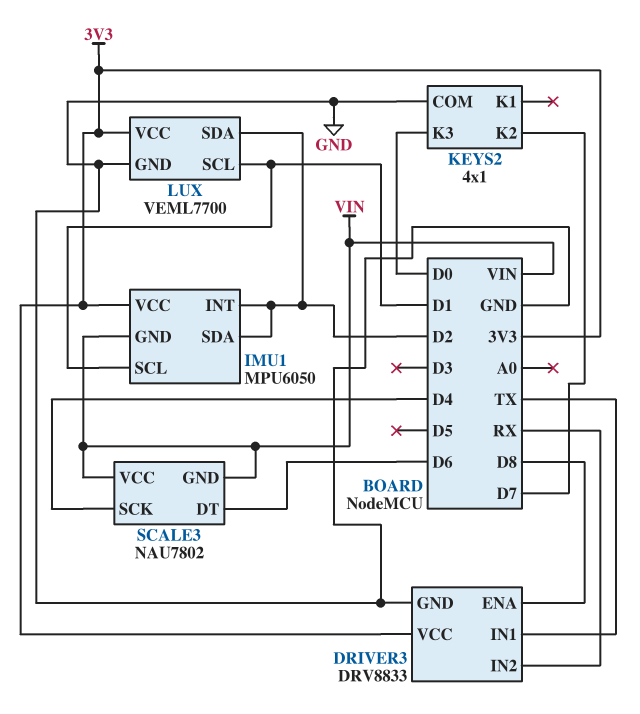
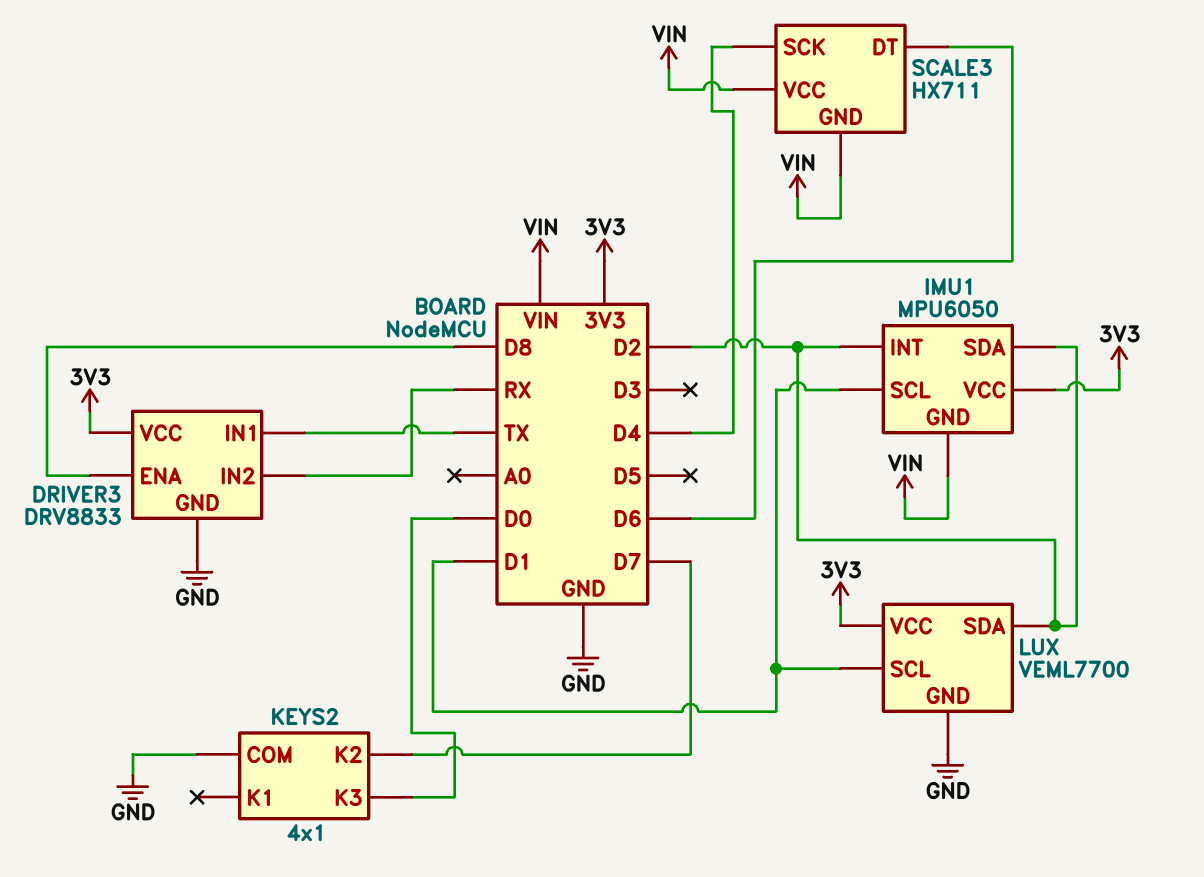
SCALE3: NAU7802 -> HX711

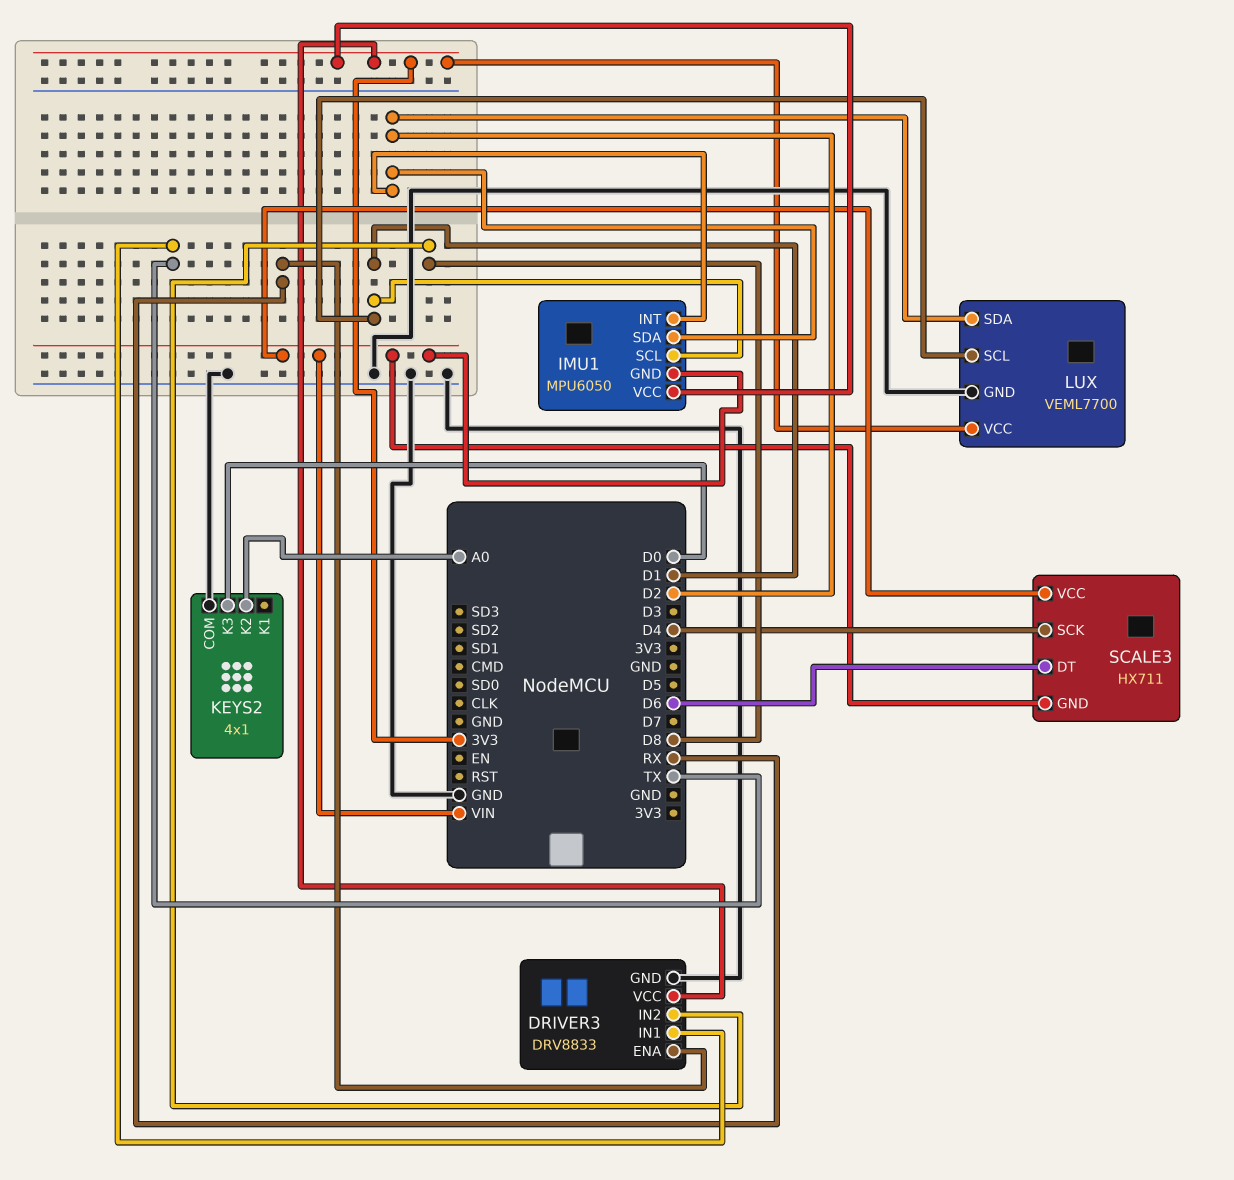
DRIVER3 pin ENA: D8 -> RX
DRIVER3 pin IN2: RX -> D8
KEYS2 pin K2: D7 -> A0

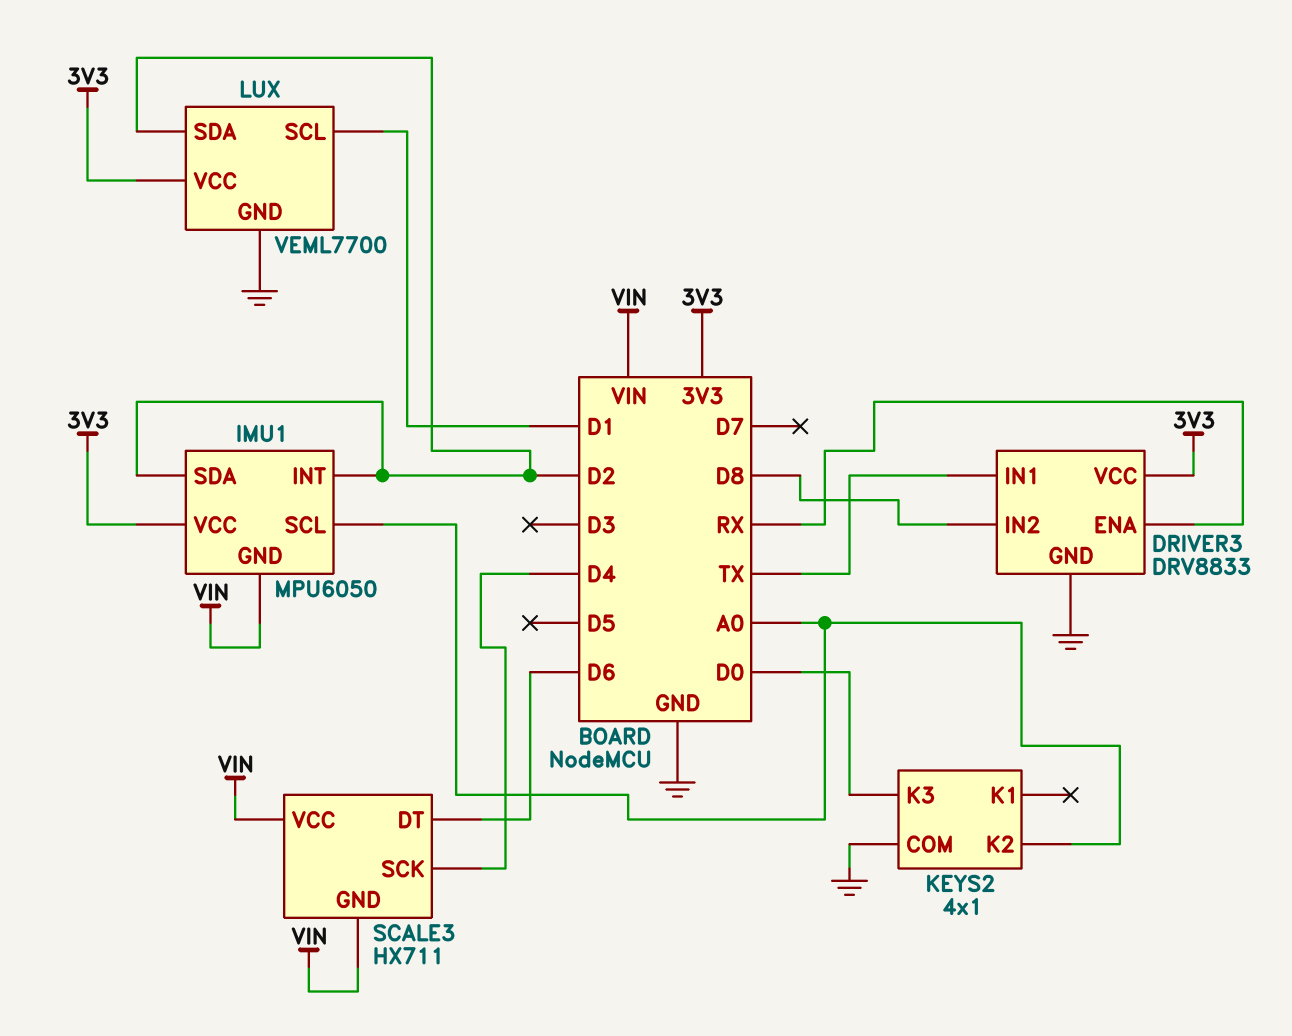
IMU1 pin SCL: D1 -> A0

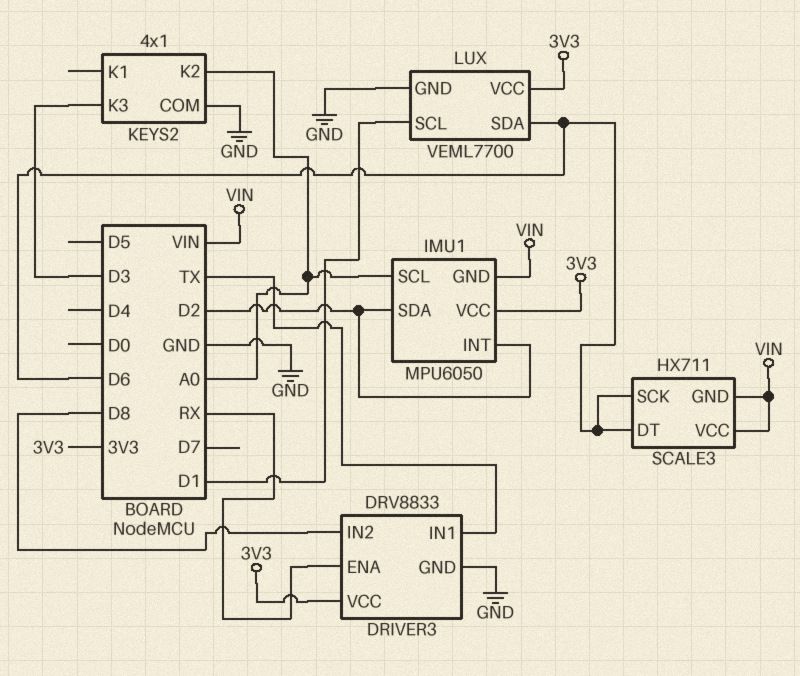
KEYS2 pin K3: D0 -> D3
LUX pin SDA: D2 -> D6
SCALE3 pin SCK: D4 -> D6

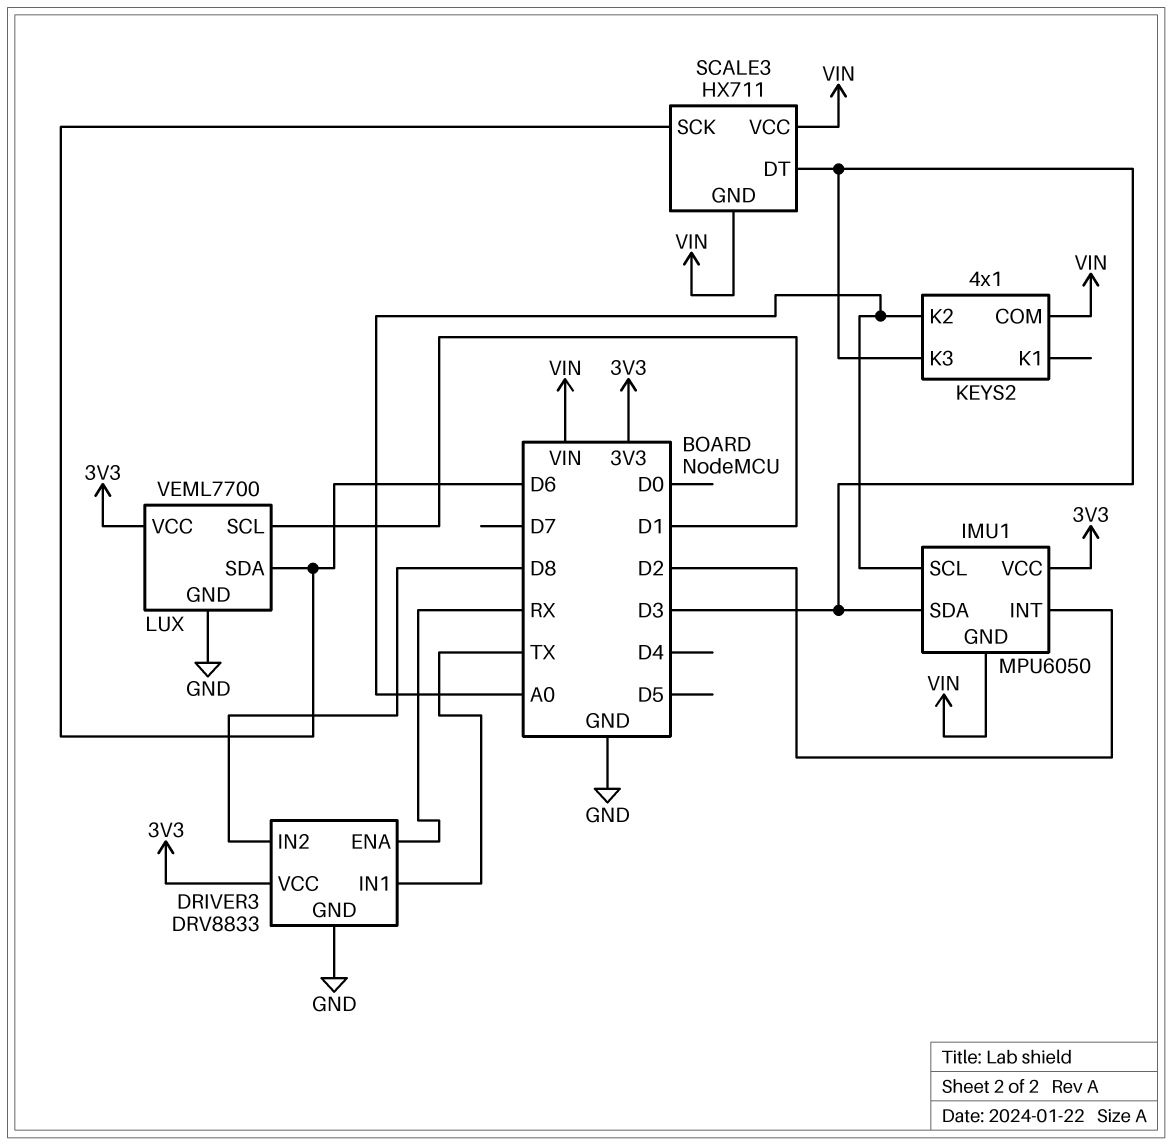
IMU1 pin SDA: D2 -> D3
KEYS2 pin COM: GND -> VIN
SCALE3 pin DT: D6 -> D3

